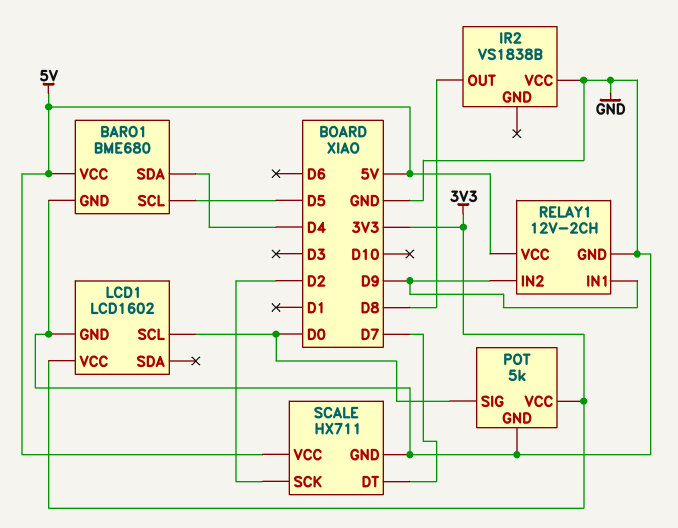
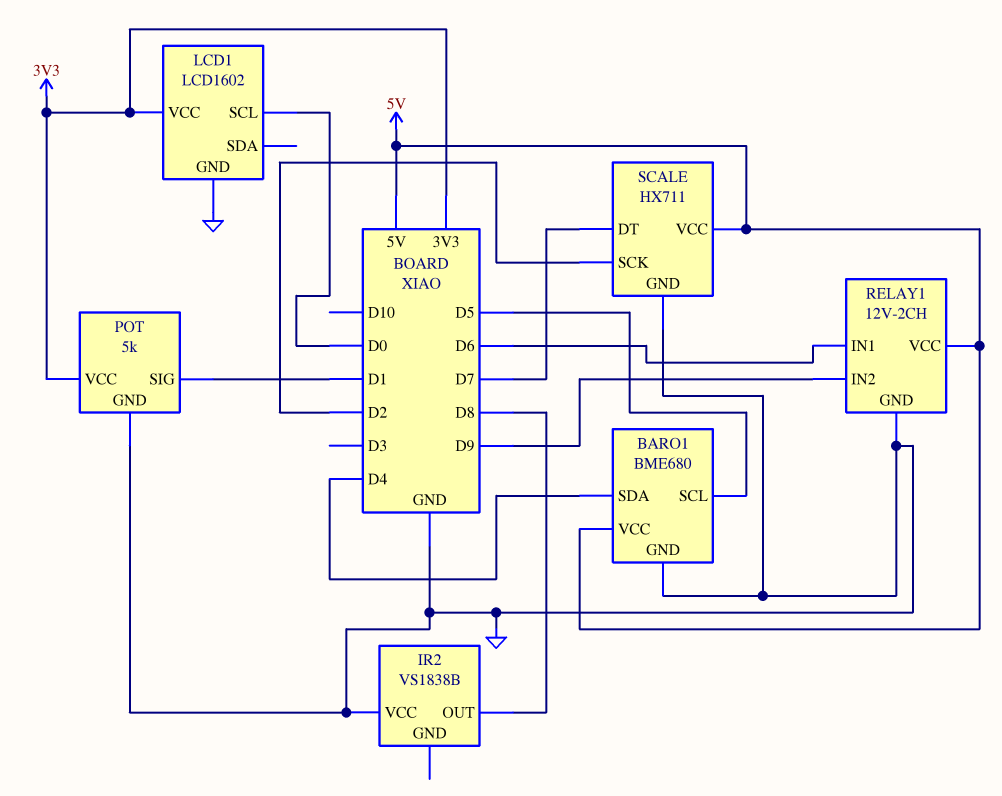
POT pin SIG: D0 -> D1
RELAY1 pin IN1: D9 -> D6

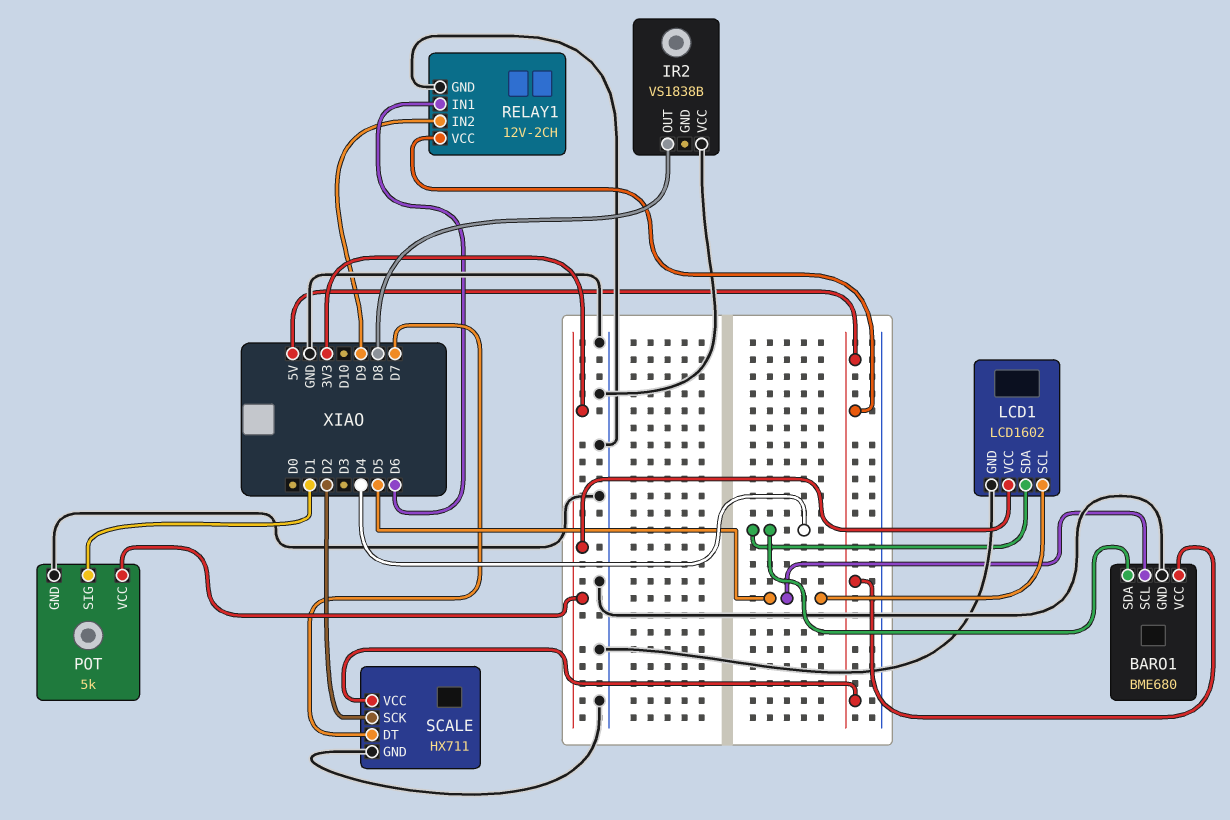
LCD1 pin SCL: D0 -> D5
LCD1 pin SDA: none -> D4

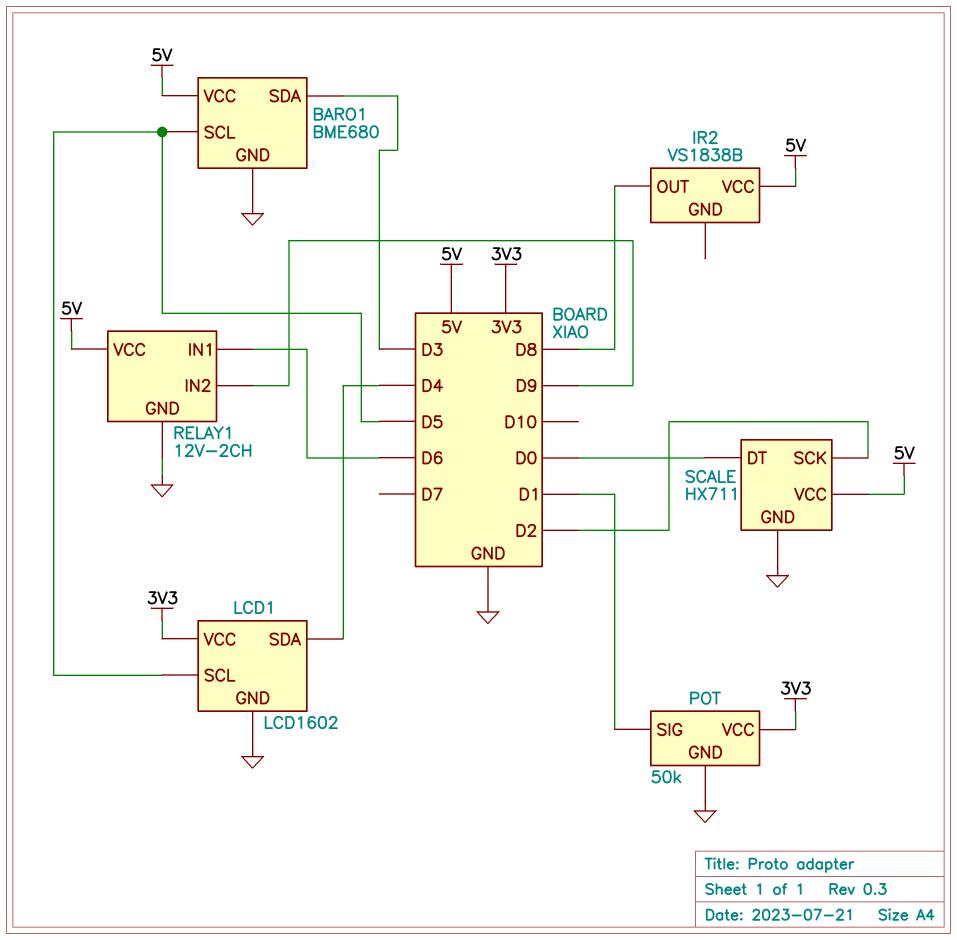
BARO1 pin SDA: D4 -> D3
IR2 pin VCC: GND -> 5V
POT: 5k -> 50k
SCALE pin DT: D7 -> D0

